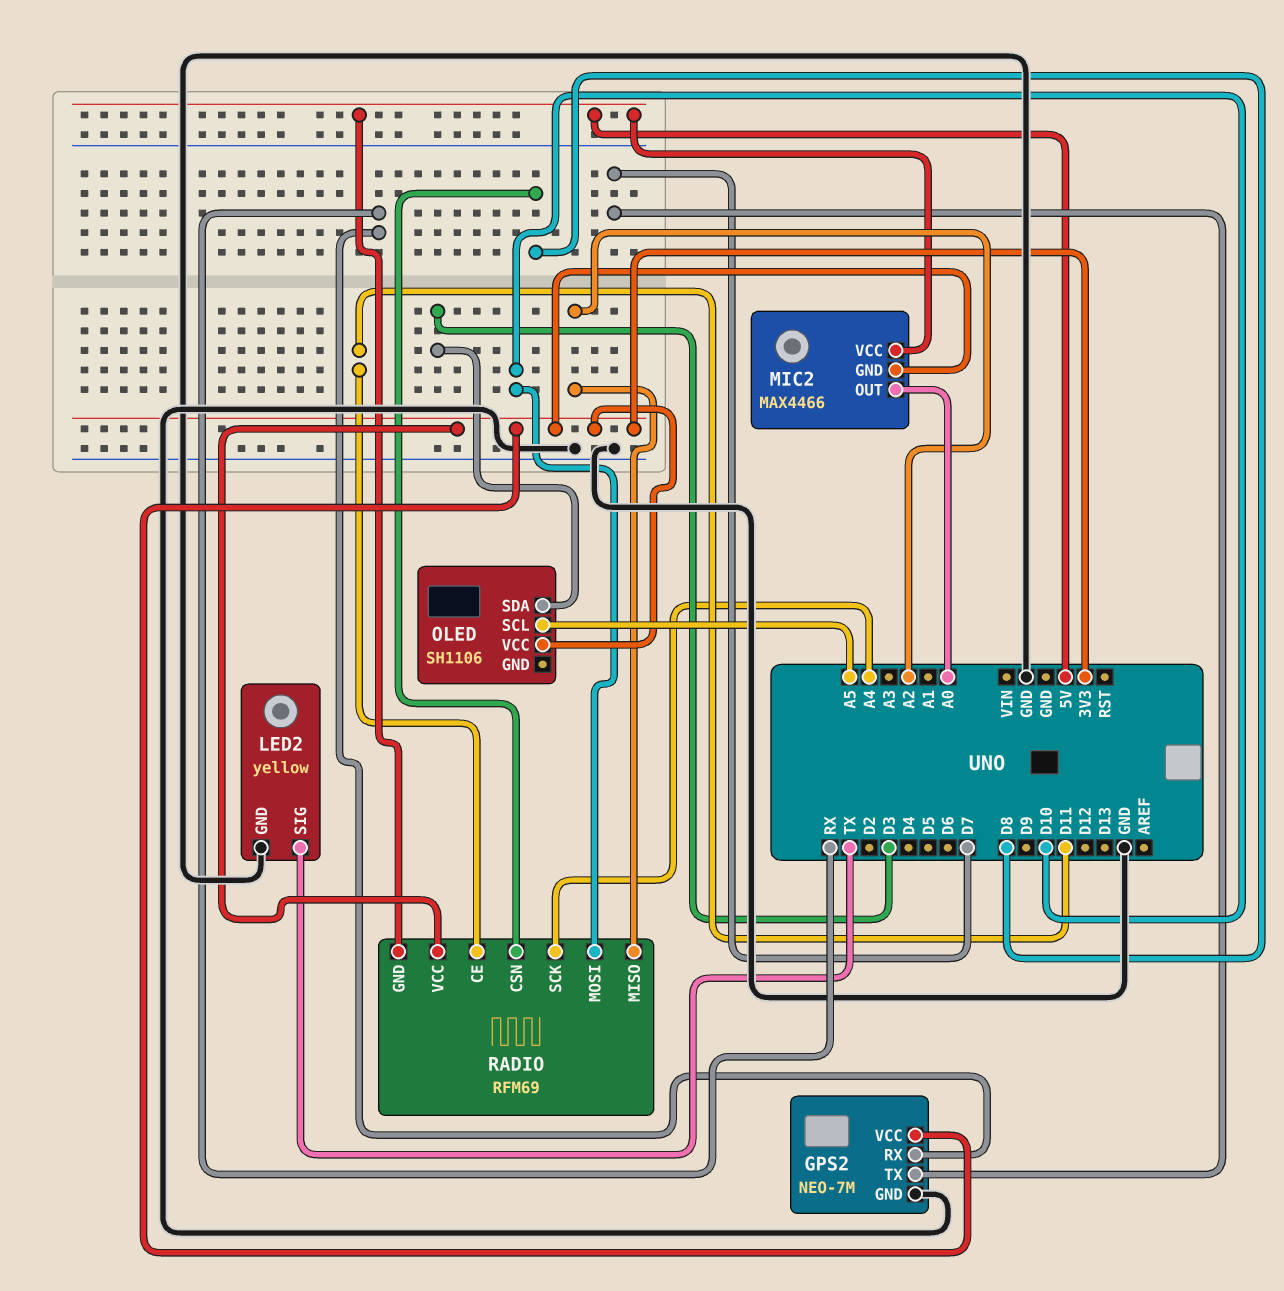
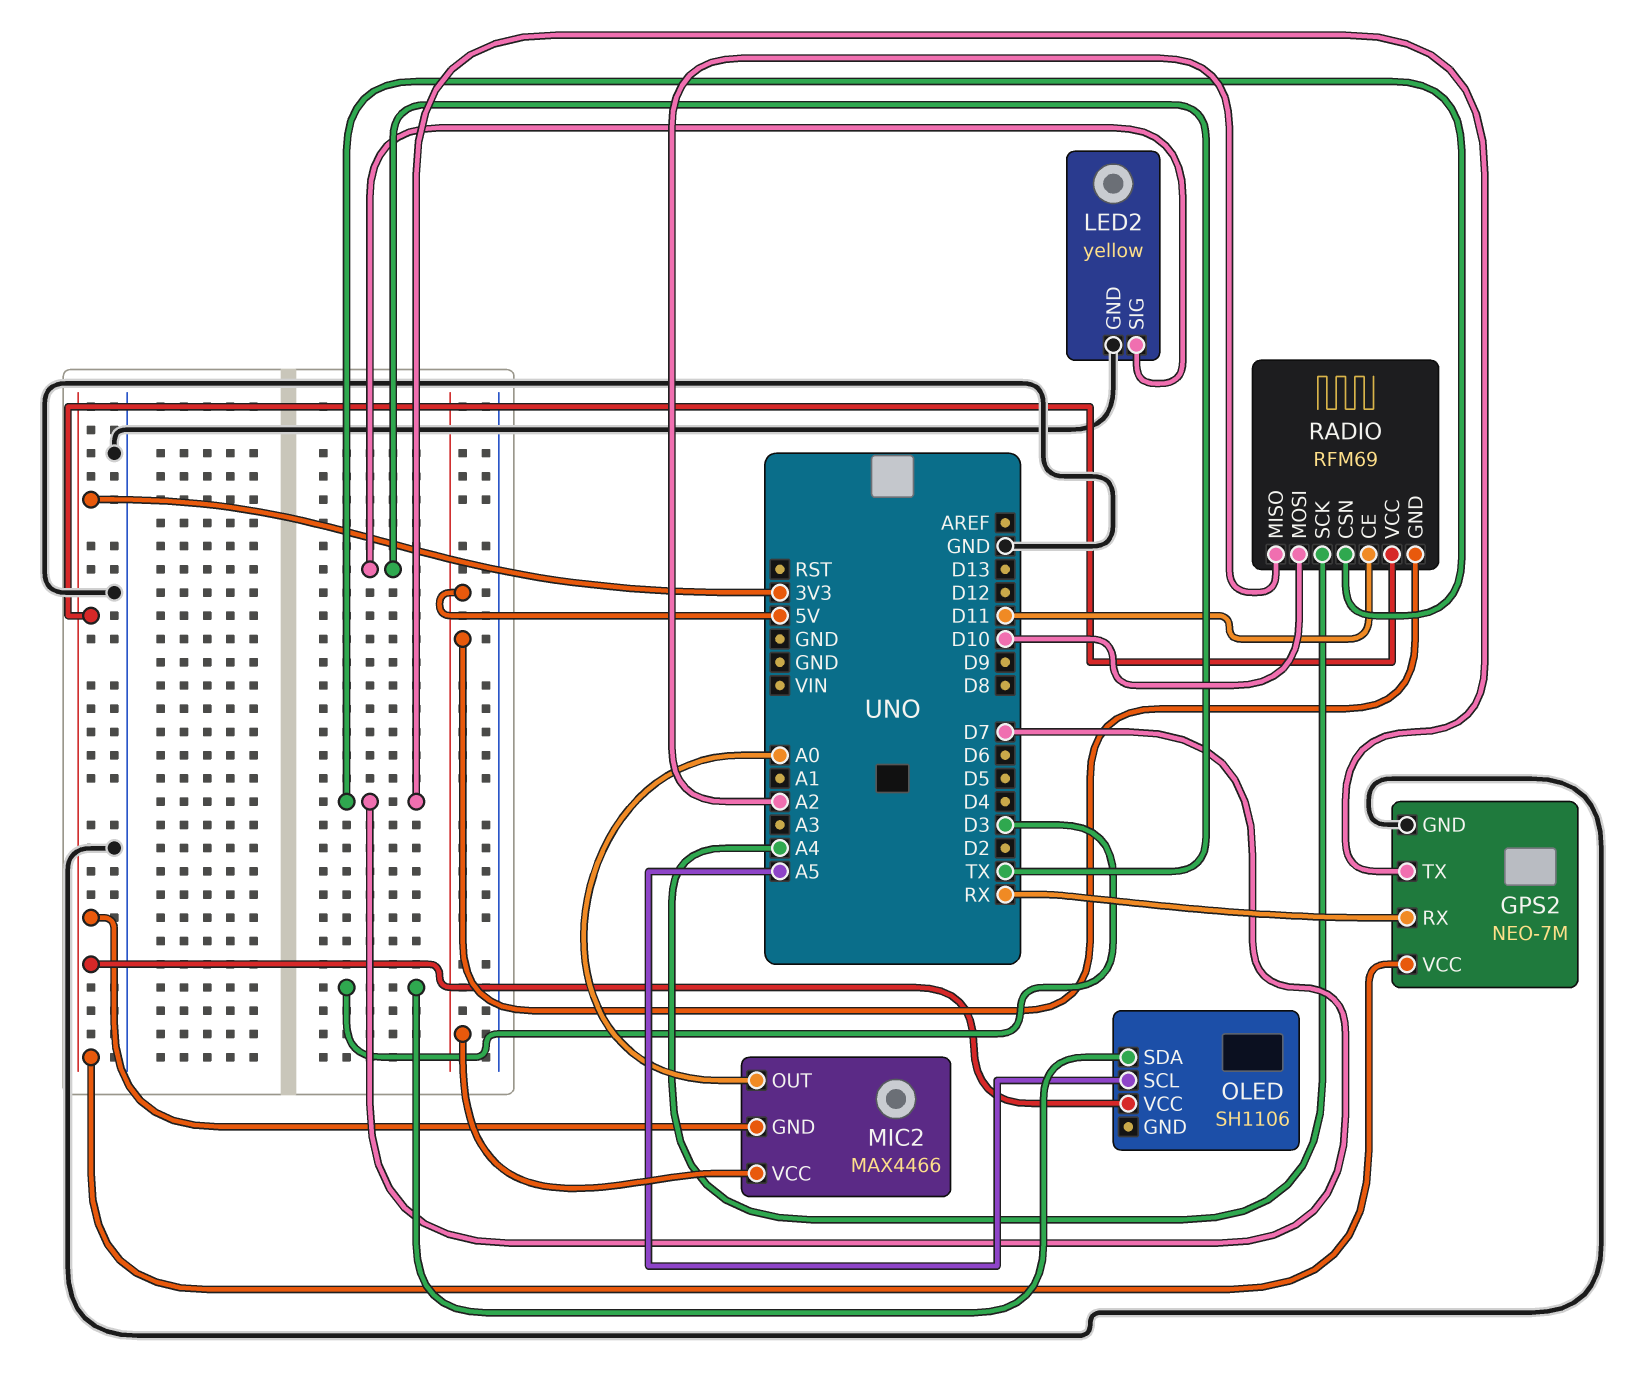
RADIO pin CSN: D8 -> D7

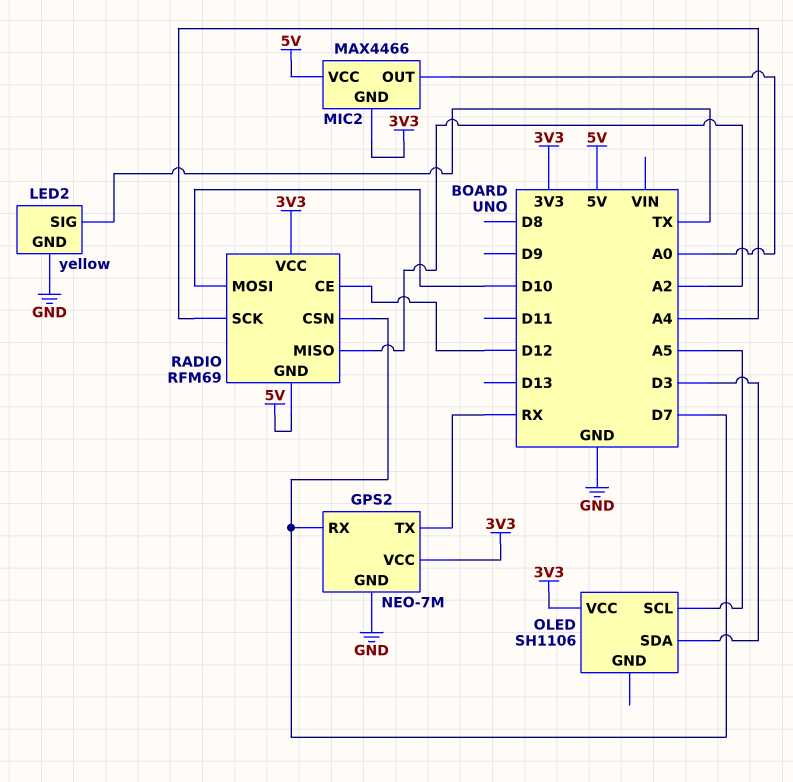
GPS2 pin RX: RX -> D7
GPS2 pin TX: D7 -> RX
RADIO pin CE: D11 -> D12

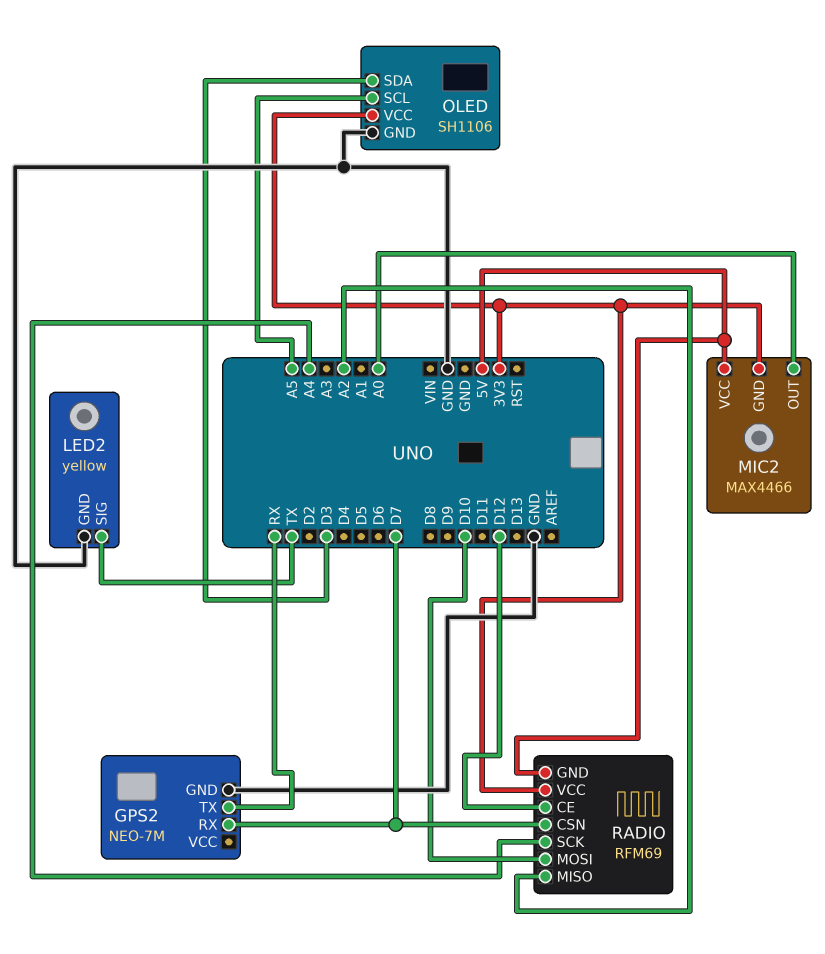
GPS2 pin VCC: 3V3 -> none
OLED pin GND: none -> GND

